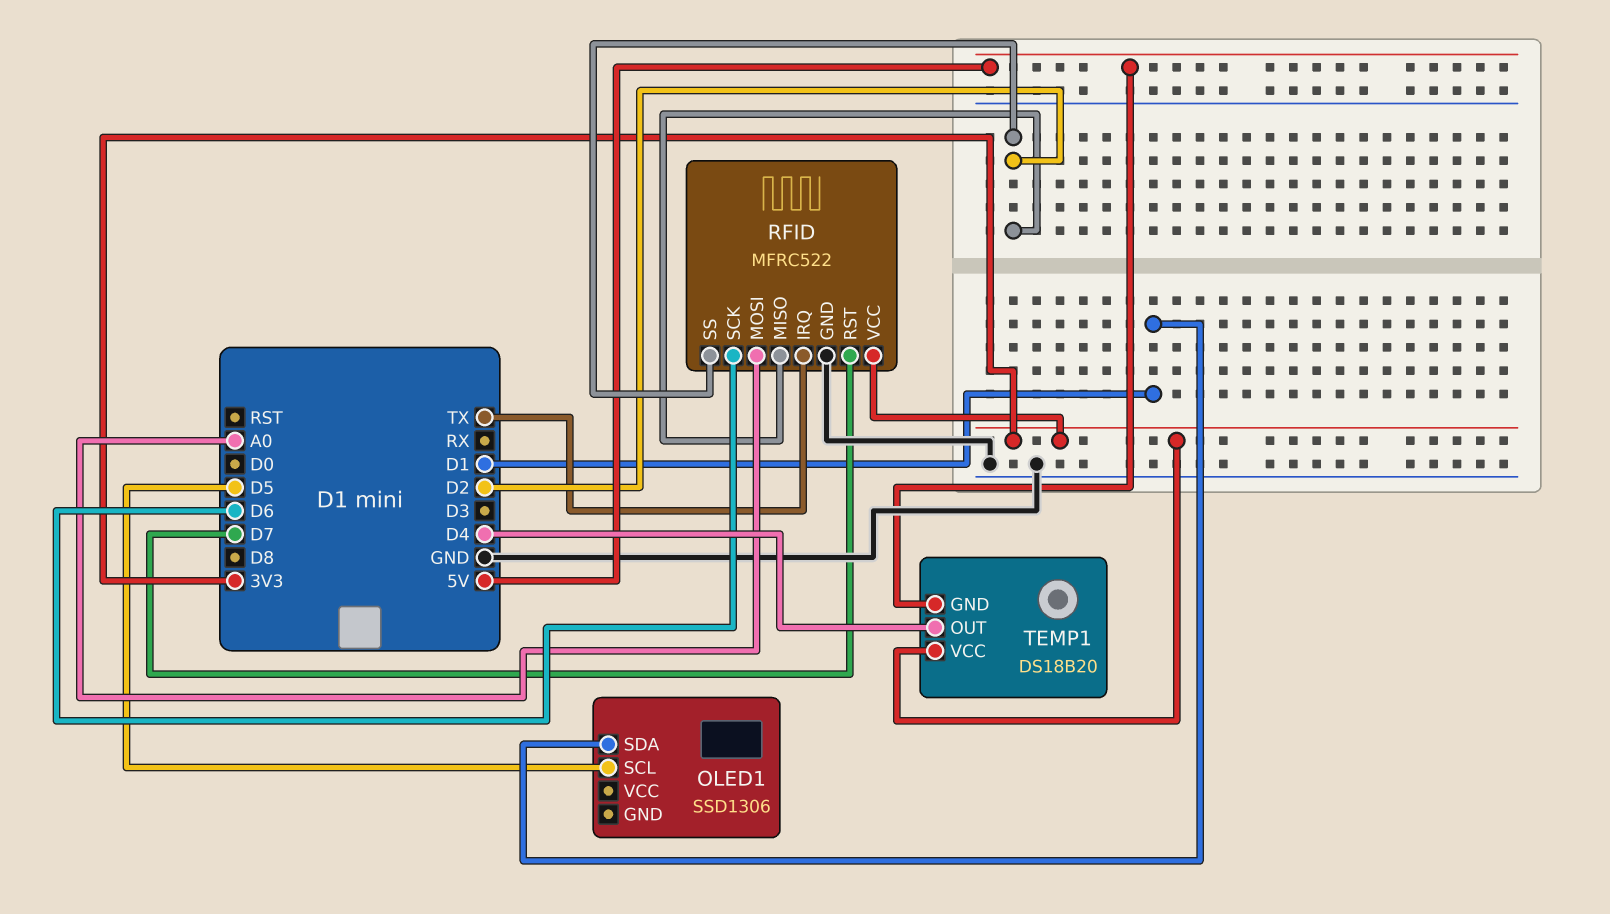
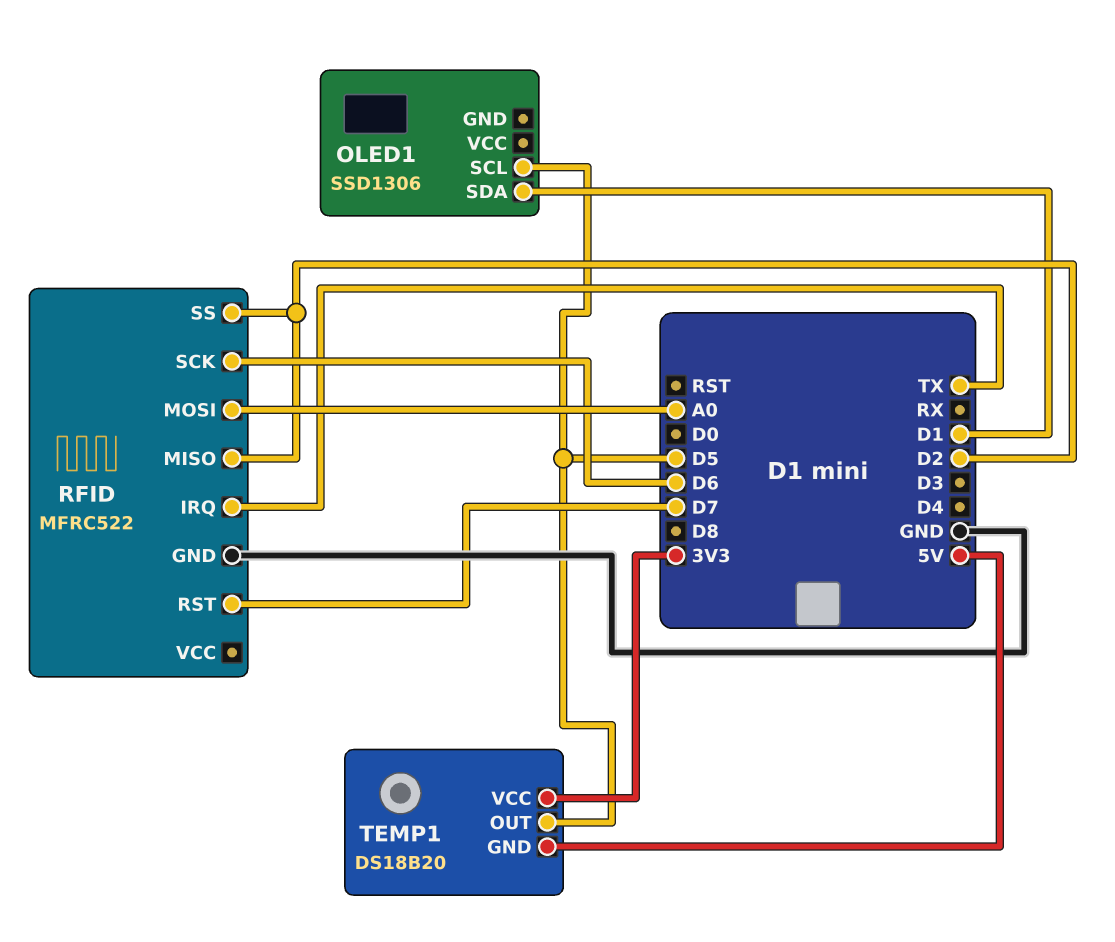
RFID pin VCC: 3V3 -> none
TEMP1 pin OUT: D4 -> D5

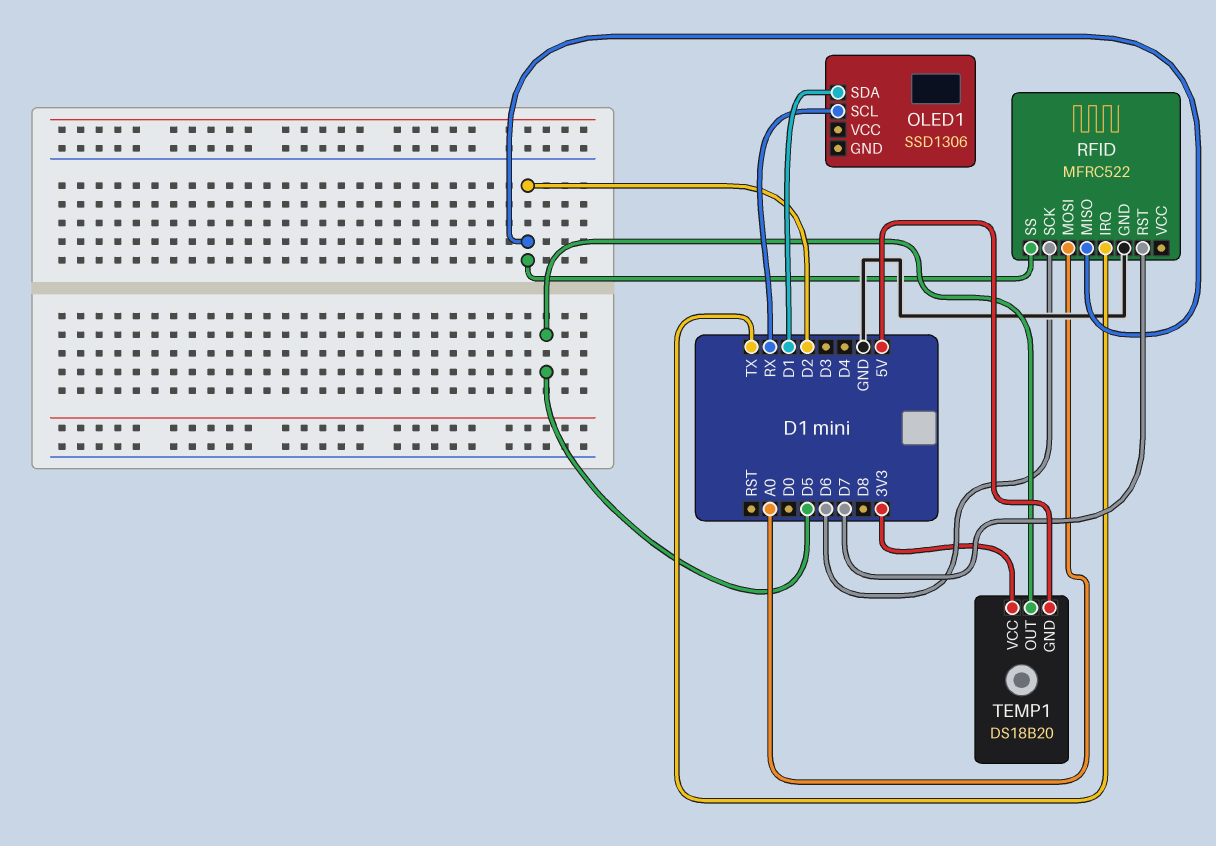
OLED1 pin SCL: D5 -> RX

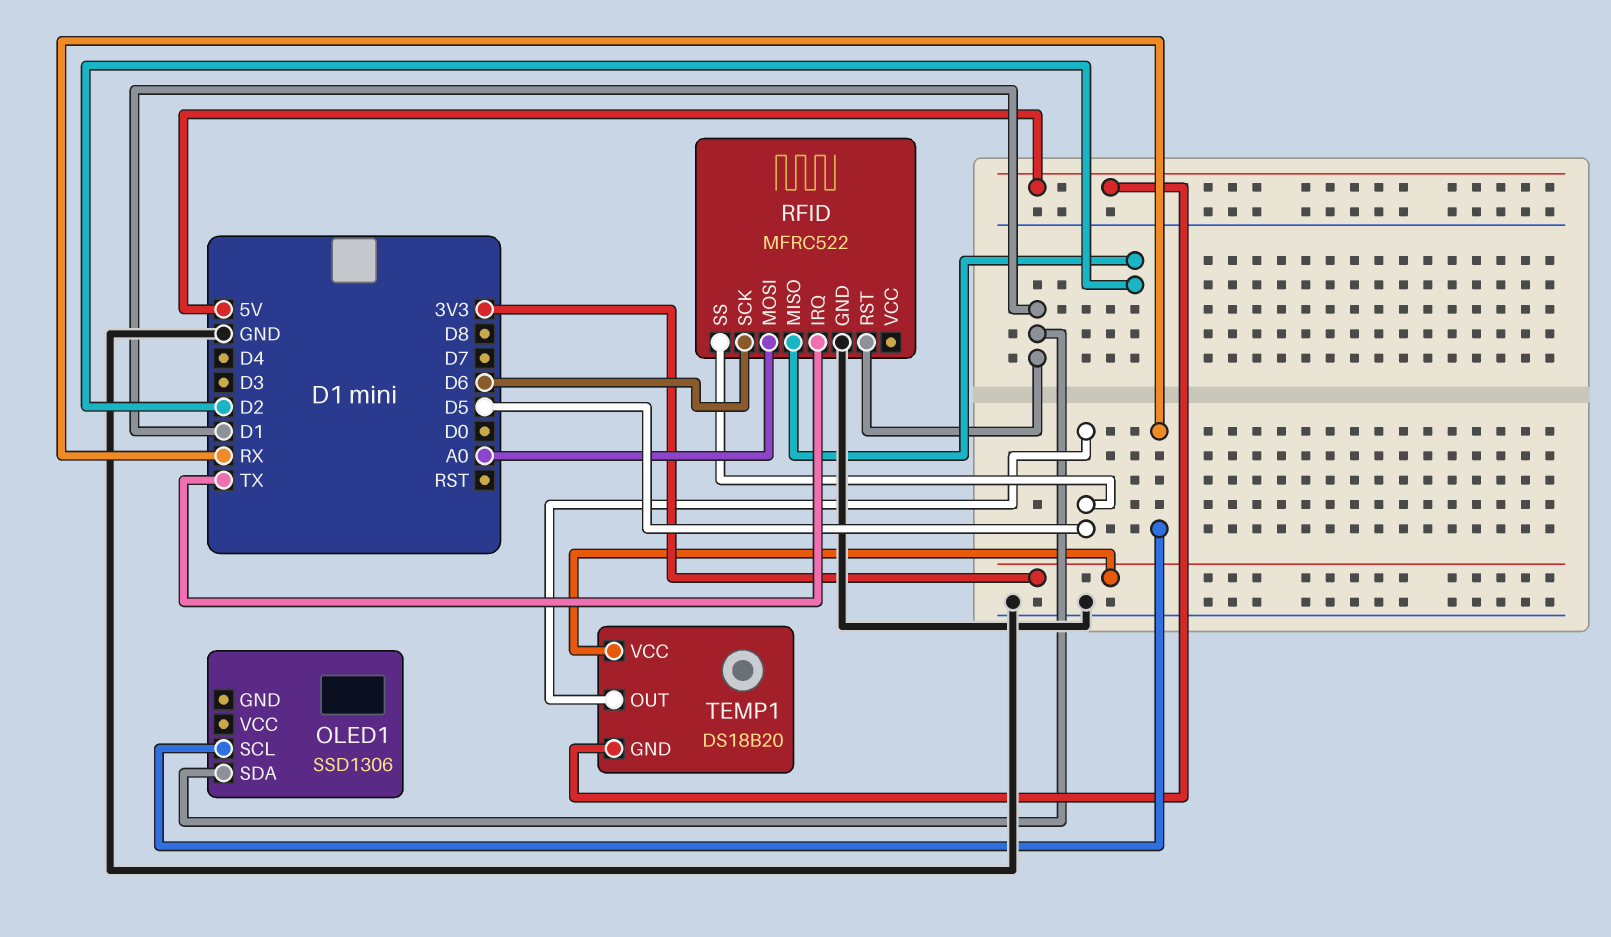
RFID pin RST: D7 -> D1
RFID pin SS: D2 -> D5

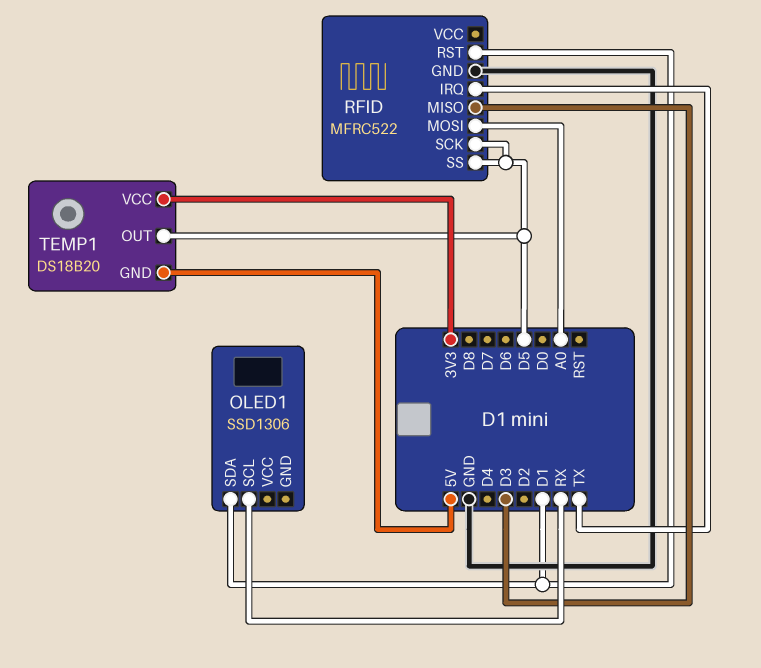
RFID pin MISO: D2 -> D3
RFID pin SCK: D6 -> D5

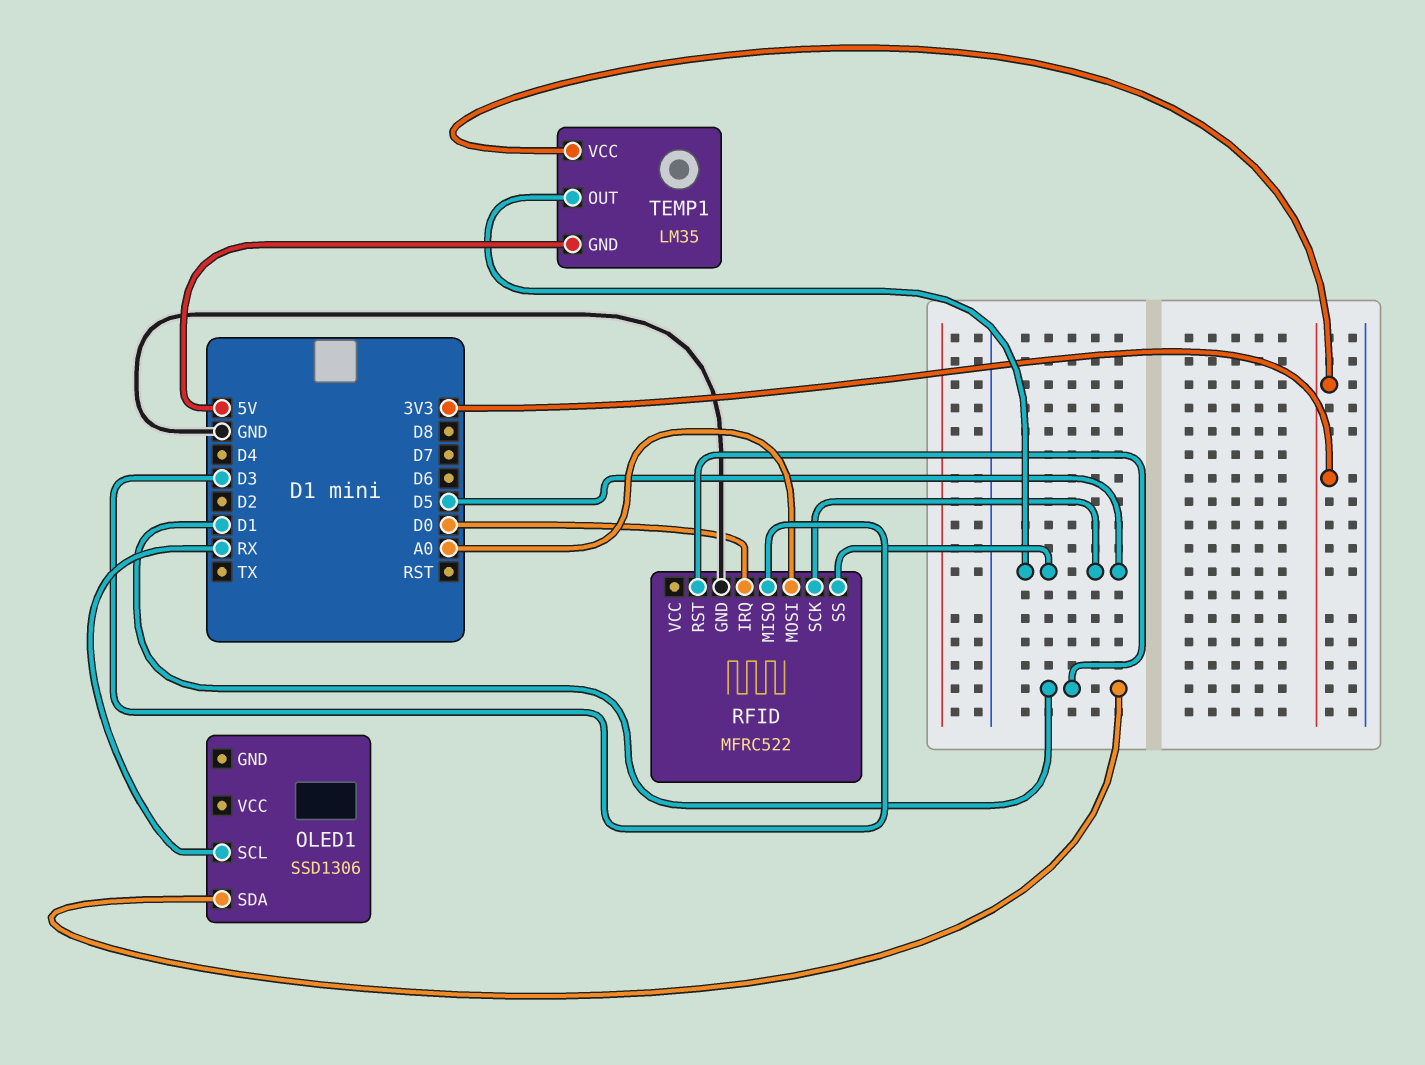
RFID pin IRQ: TX -> D0
TEMP1: DS18B20 -> LM35

